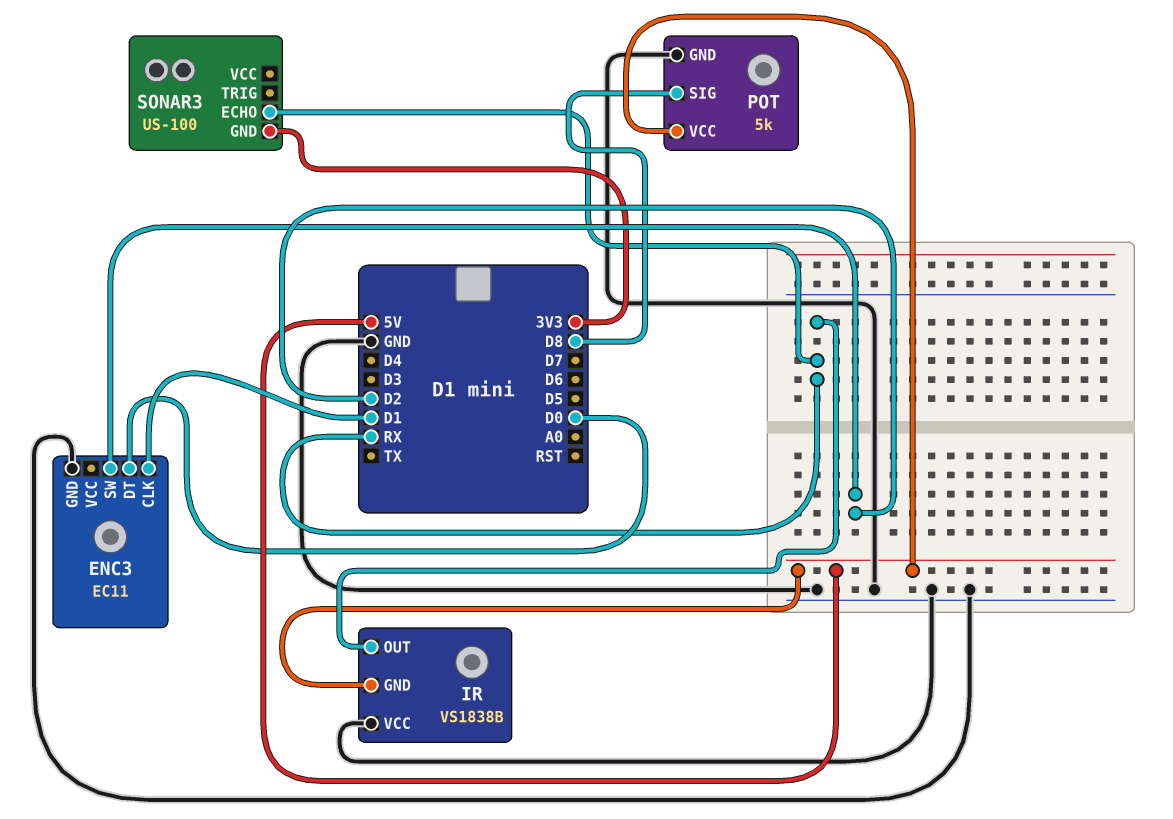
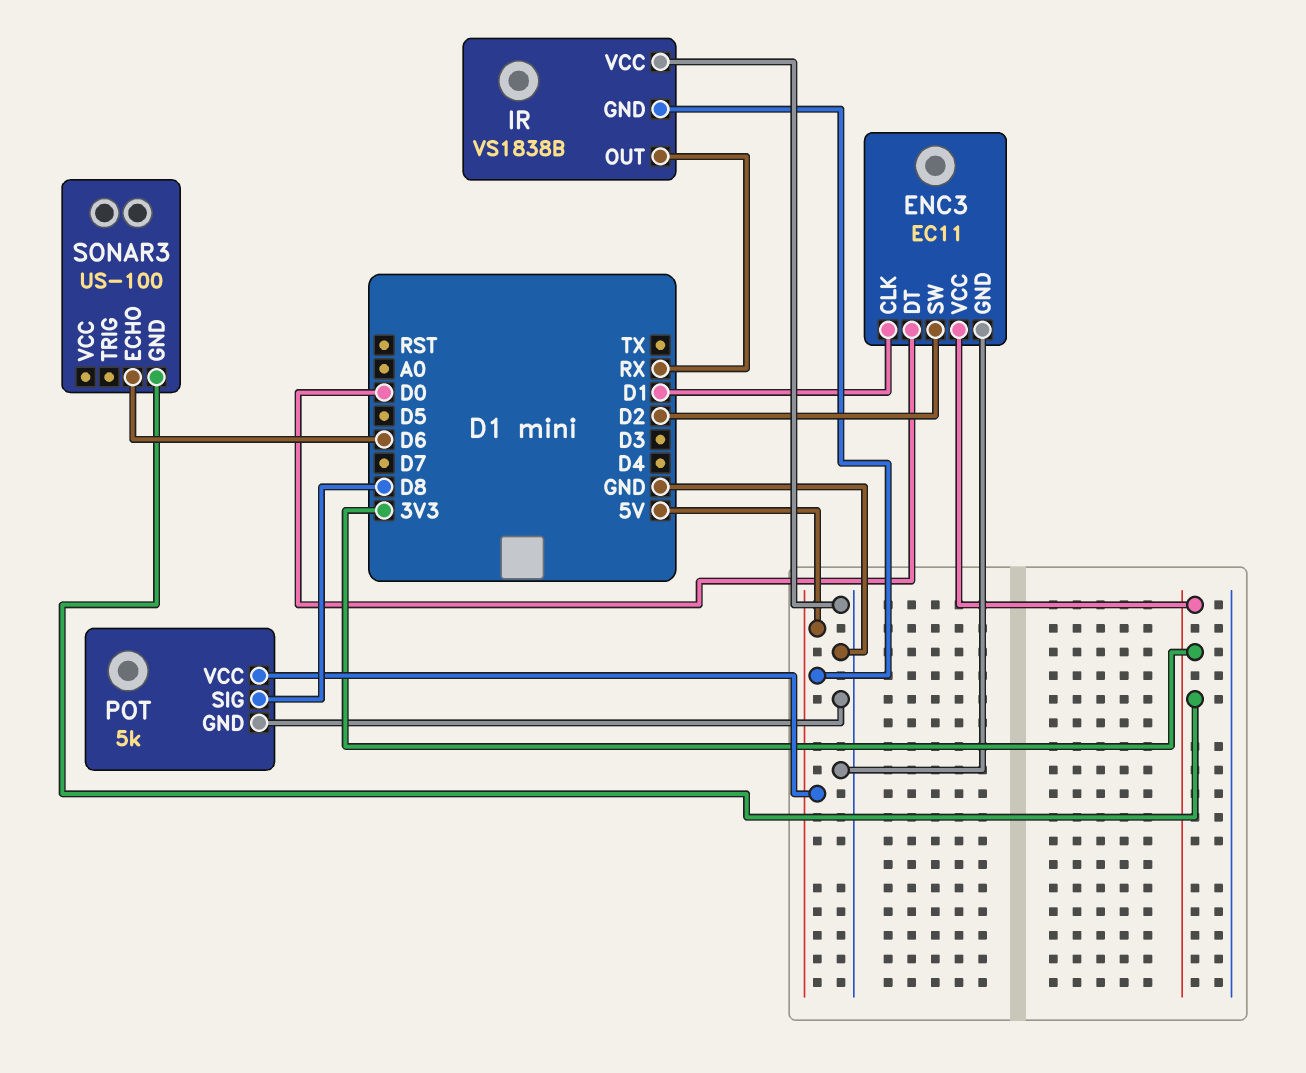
ENC3 pin VCC: none -> 3V3
SONAR3 pin ECHO: RX -> D6

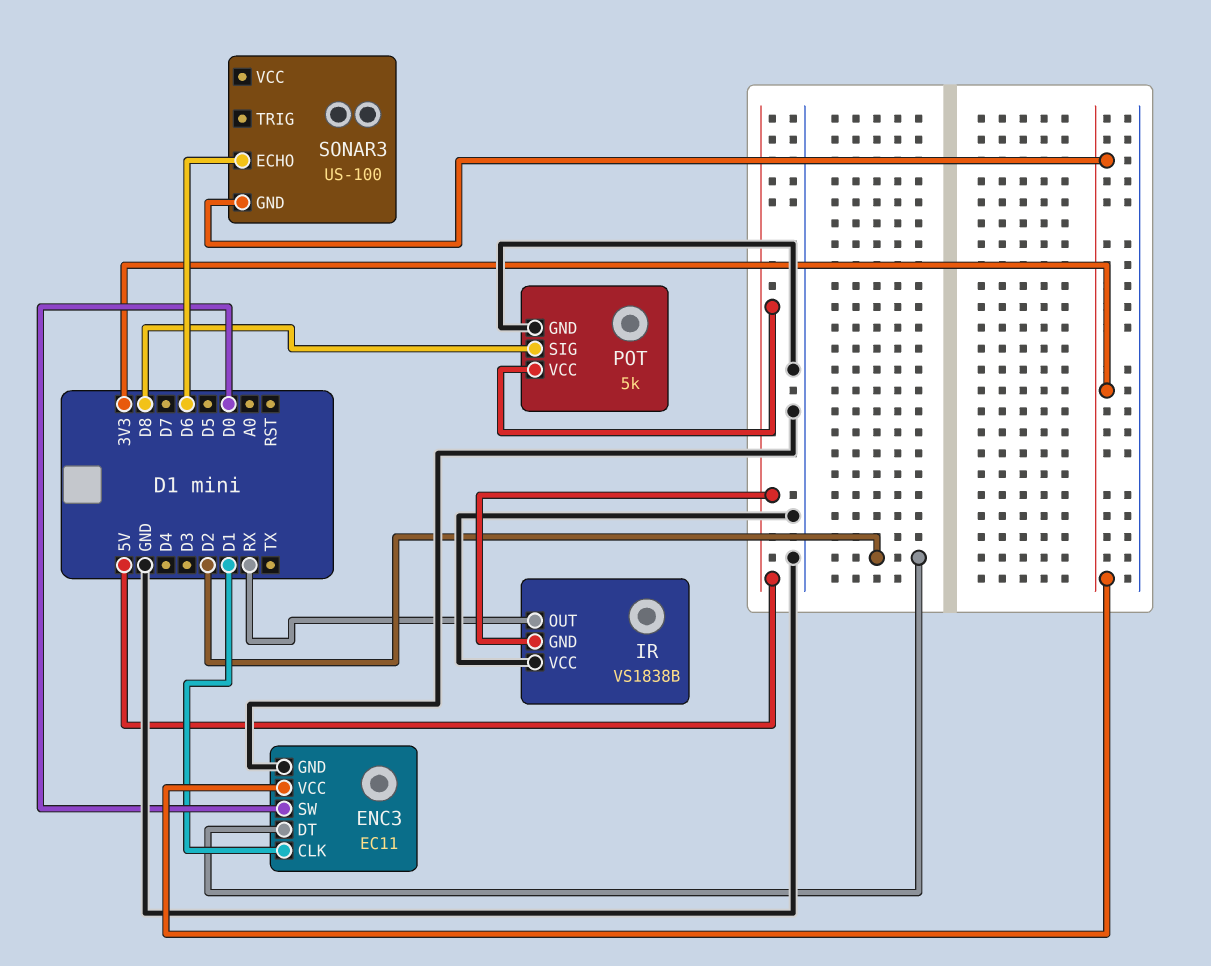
ENC3 pin DT: D0 -> D2
ENC3 pin SW: D2 -> D0

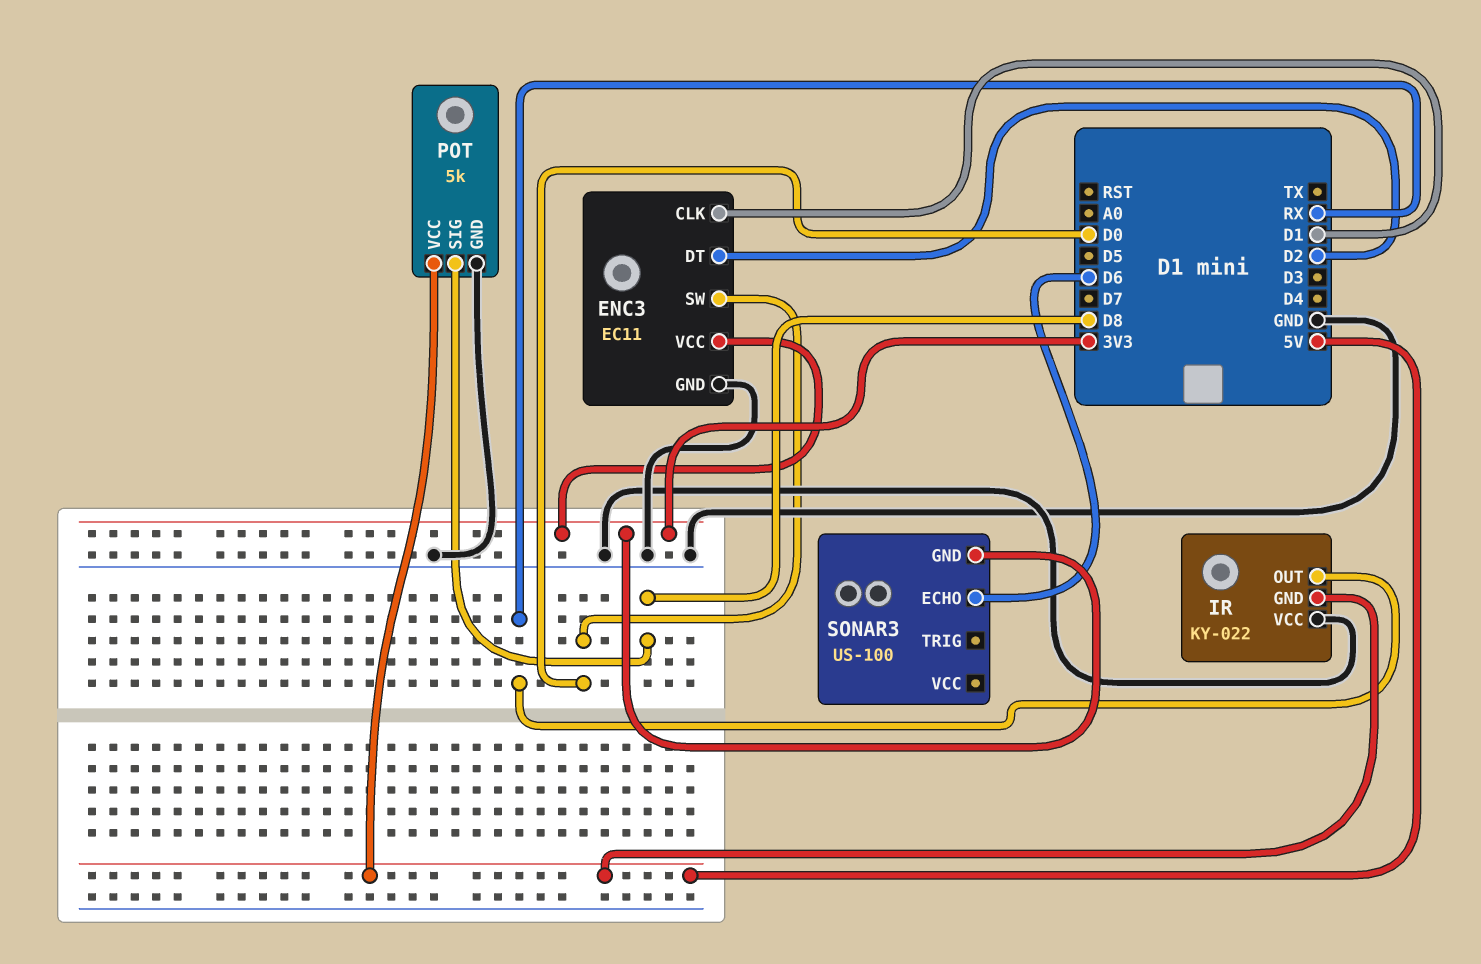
IR: VS1838B -> KY-022

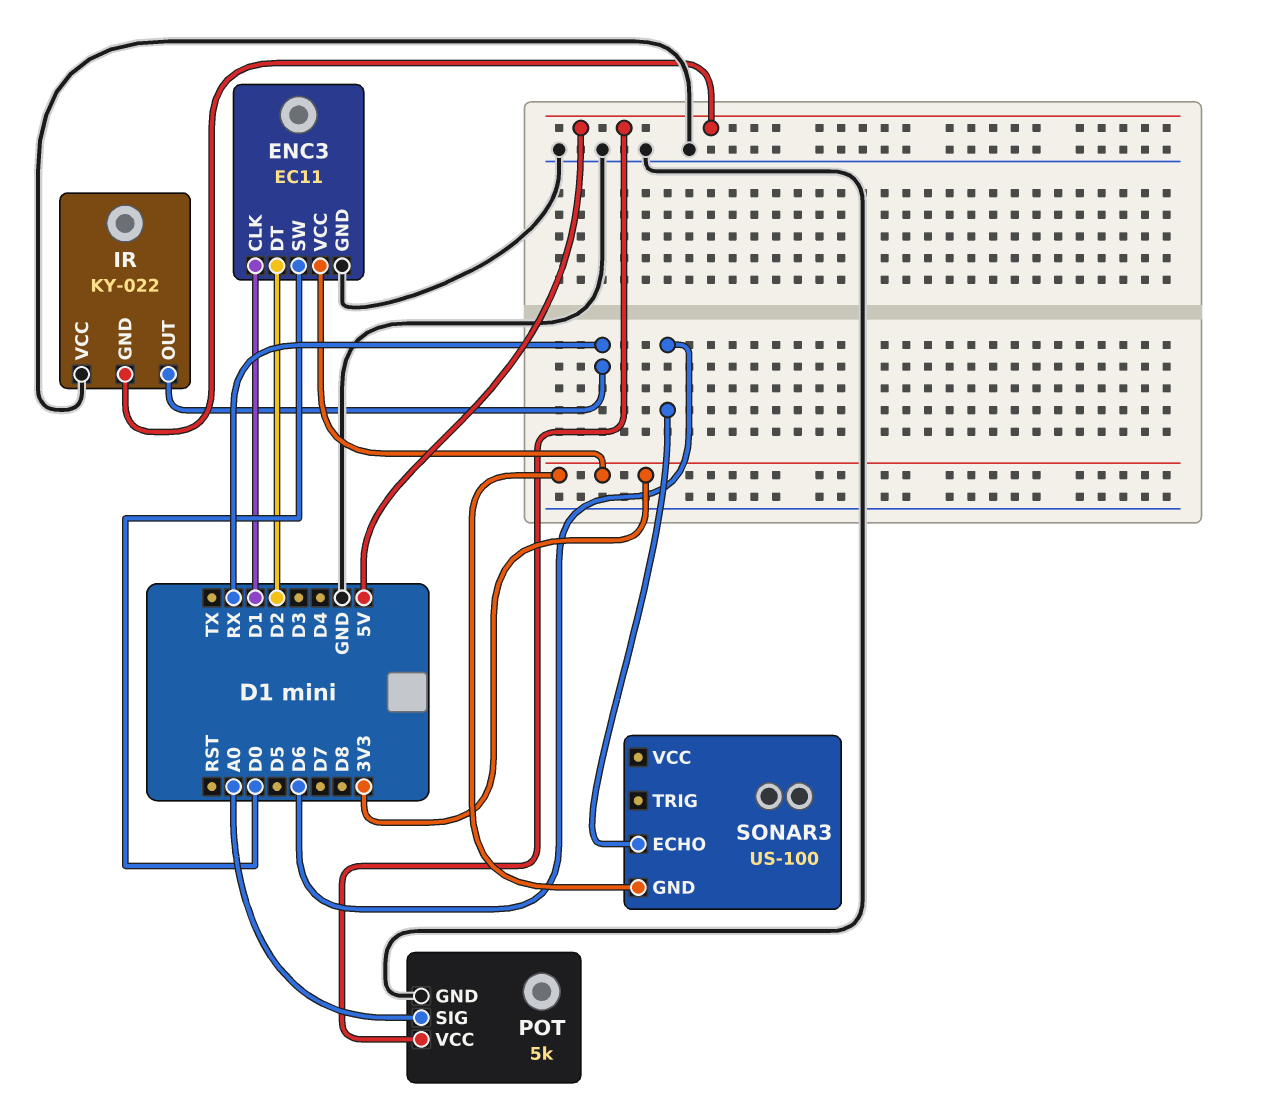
POT pin SIG: D8 -> A0

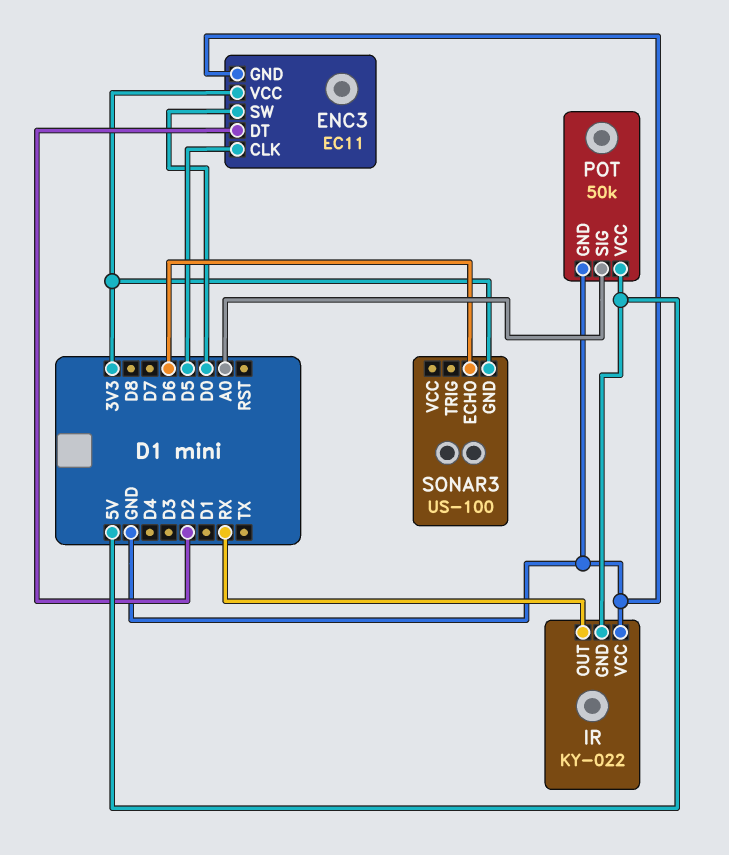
ENC3 pin CLK: D1 -> D5
POT: 5k -> 50k

